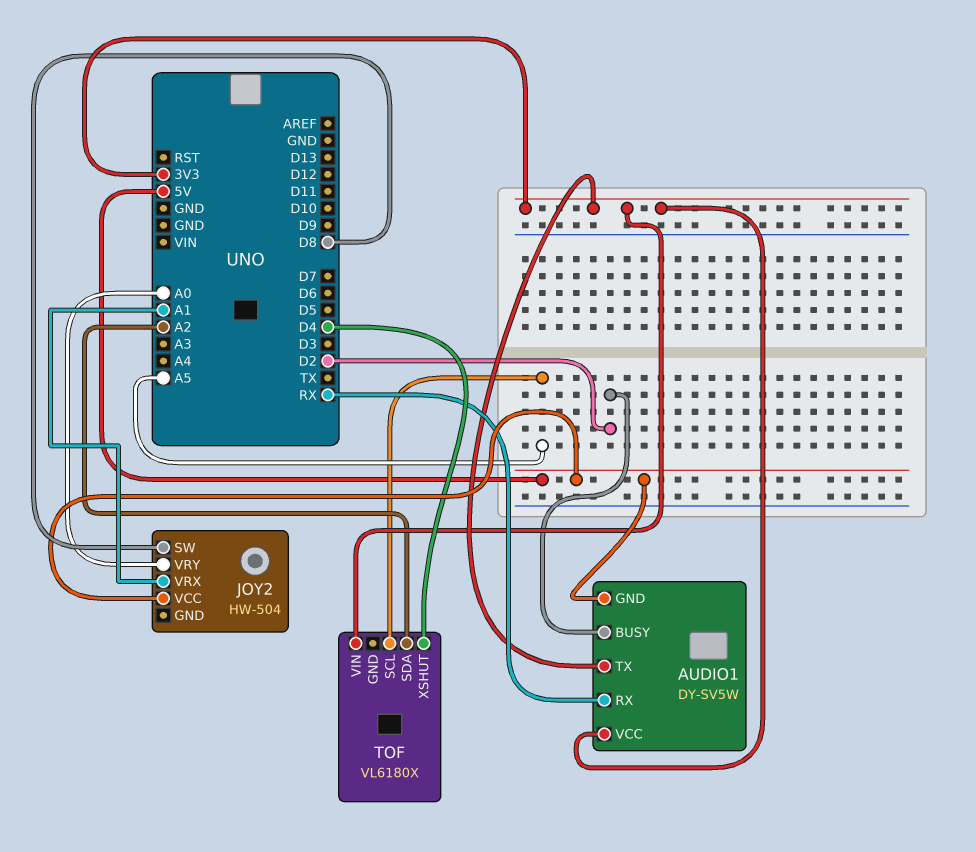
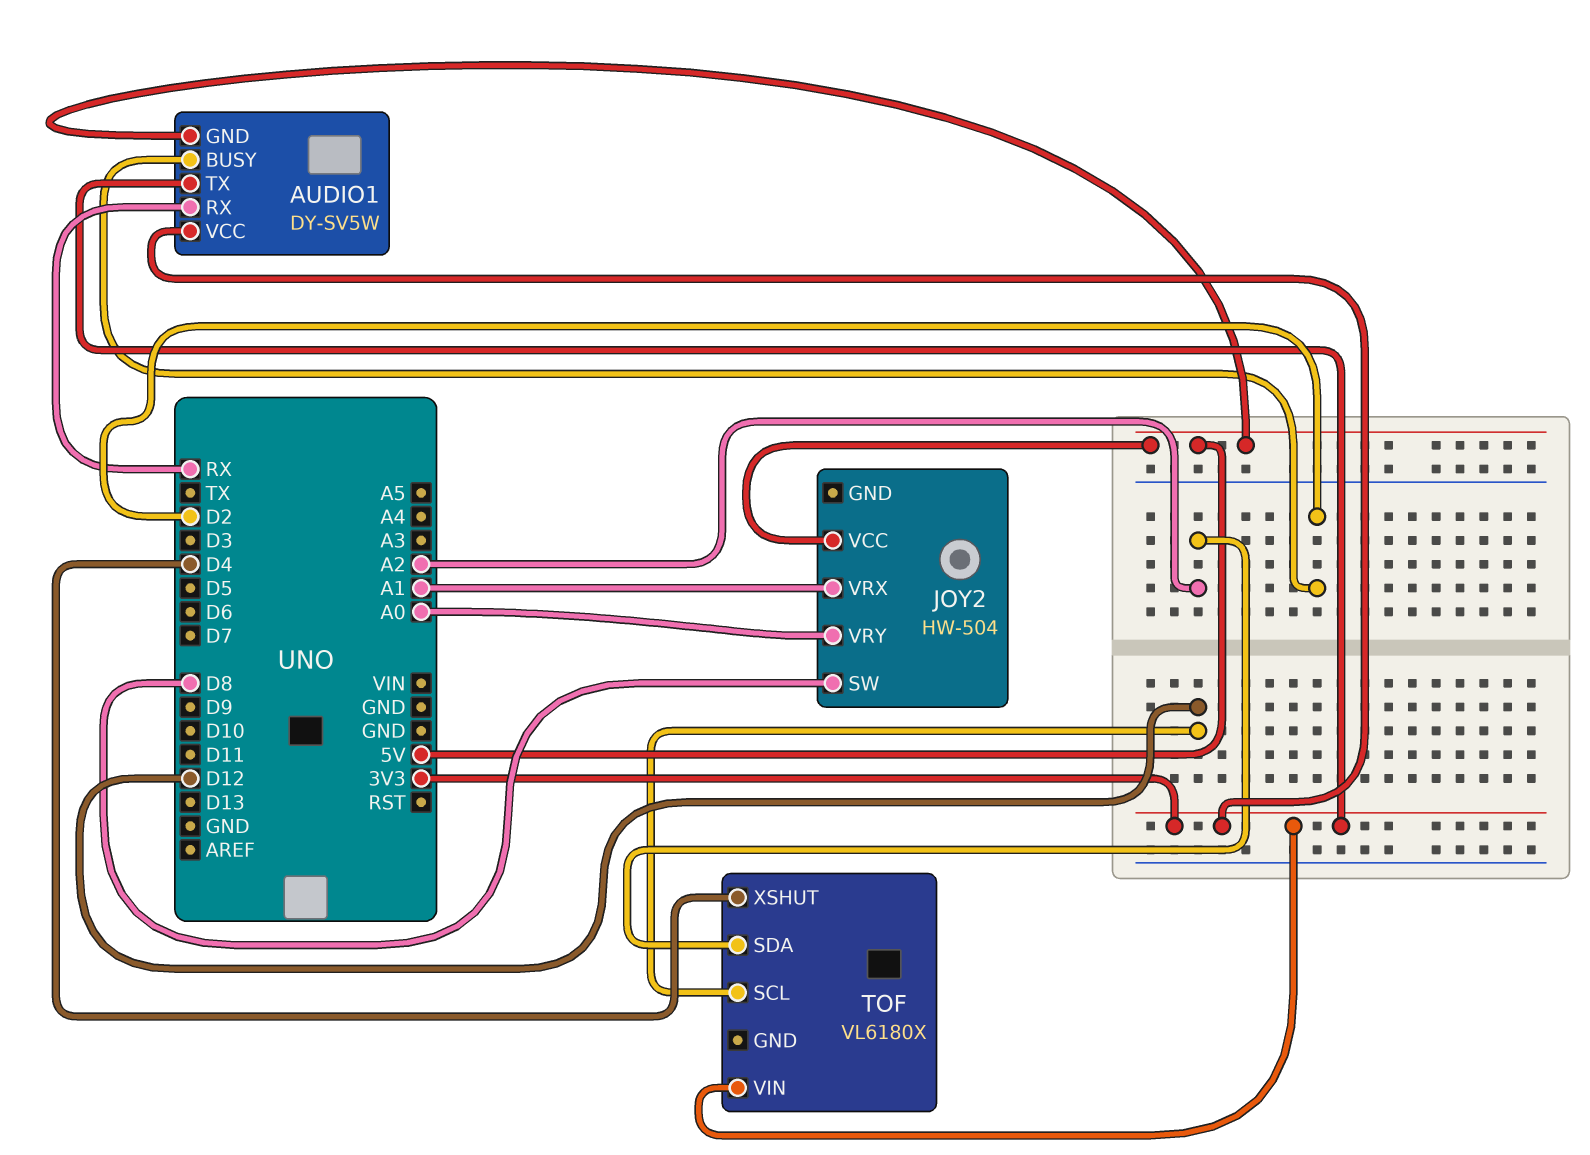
TOF pin SCL: A5 -> D12

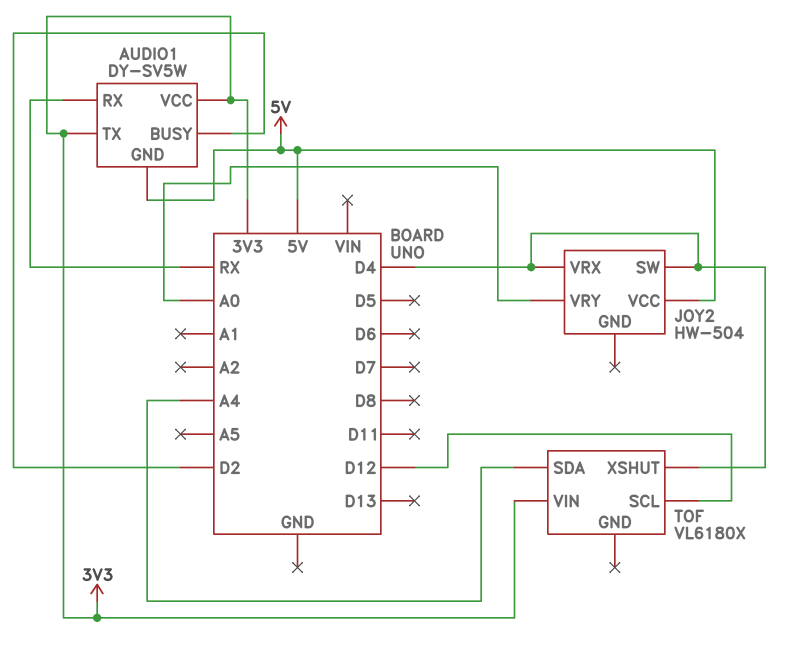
JOY2 pin SW: D8 -> D4
JOY2 pin VRX: A1 -> D4
TOF pin SDA: A2 -> A4

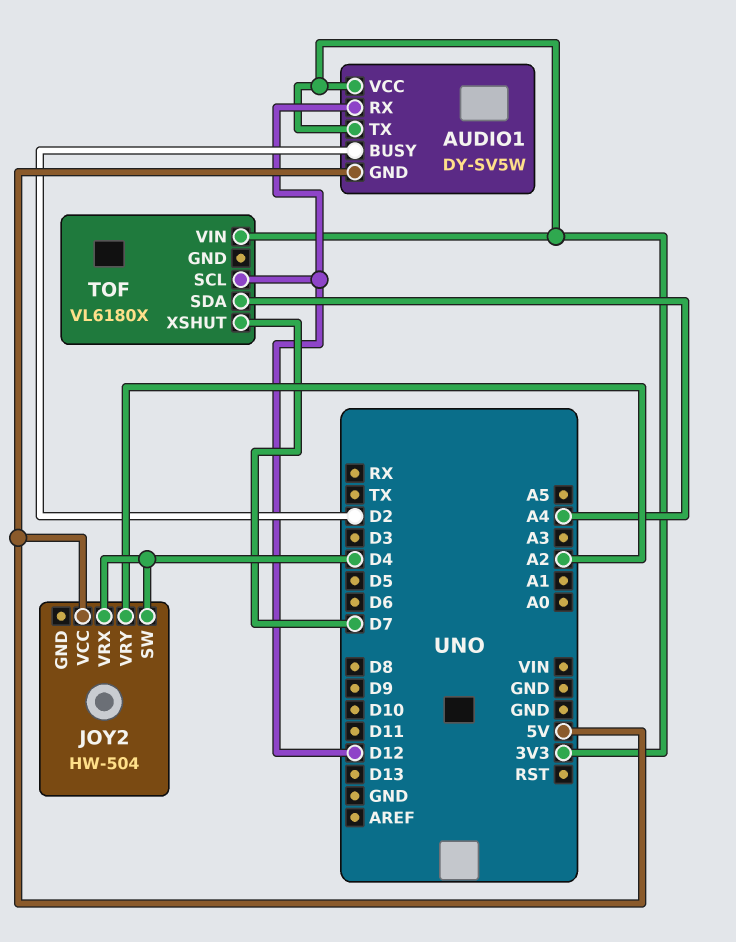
AUDIO1 pin RX: RX -> D12
JOY2 pin VRY: A0 -> A2
TOF pin XSHUT: D4 -> D7

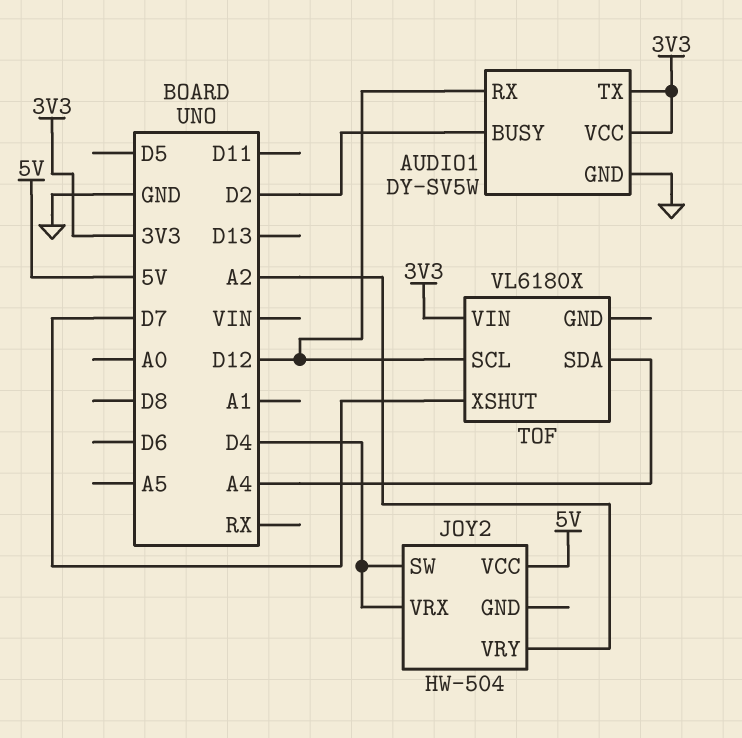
AUDIO1 pin GND: 5V -> GND

